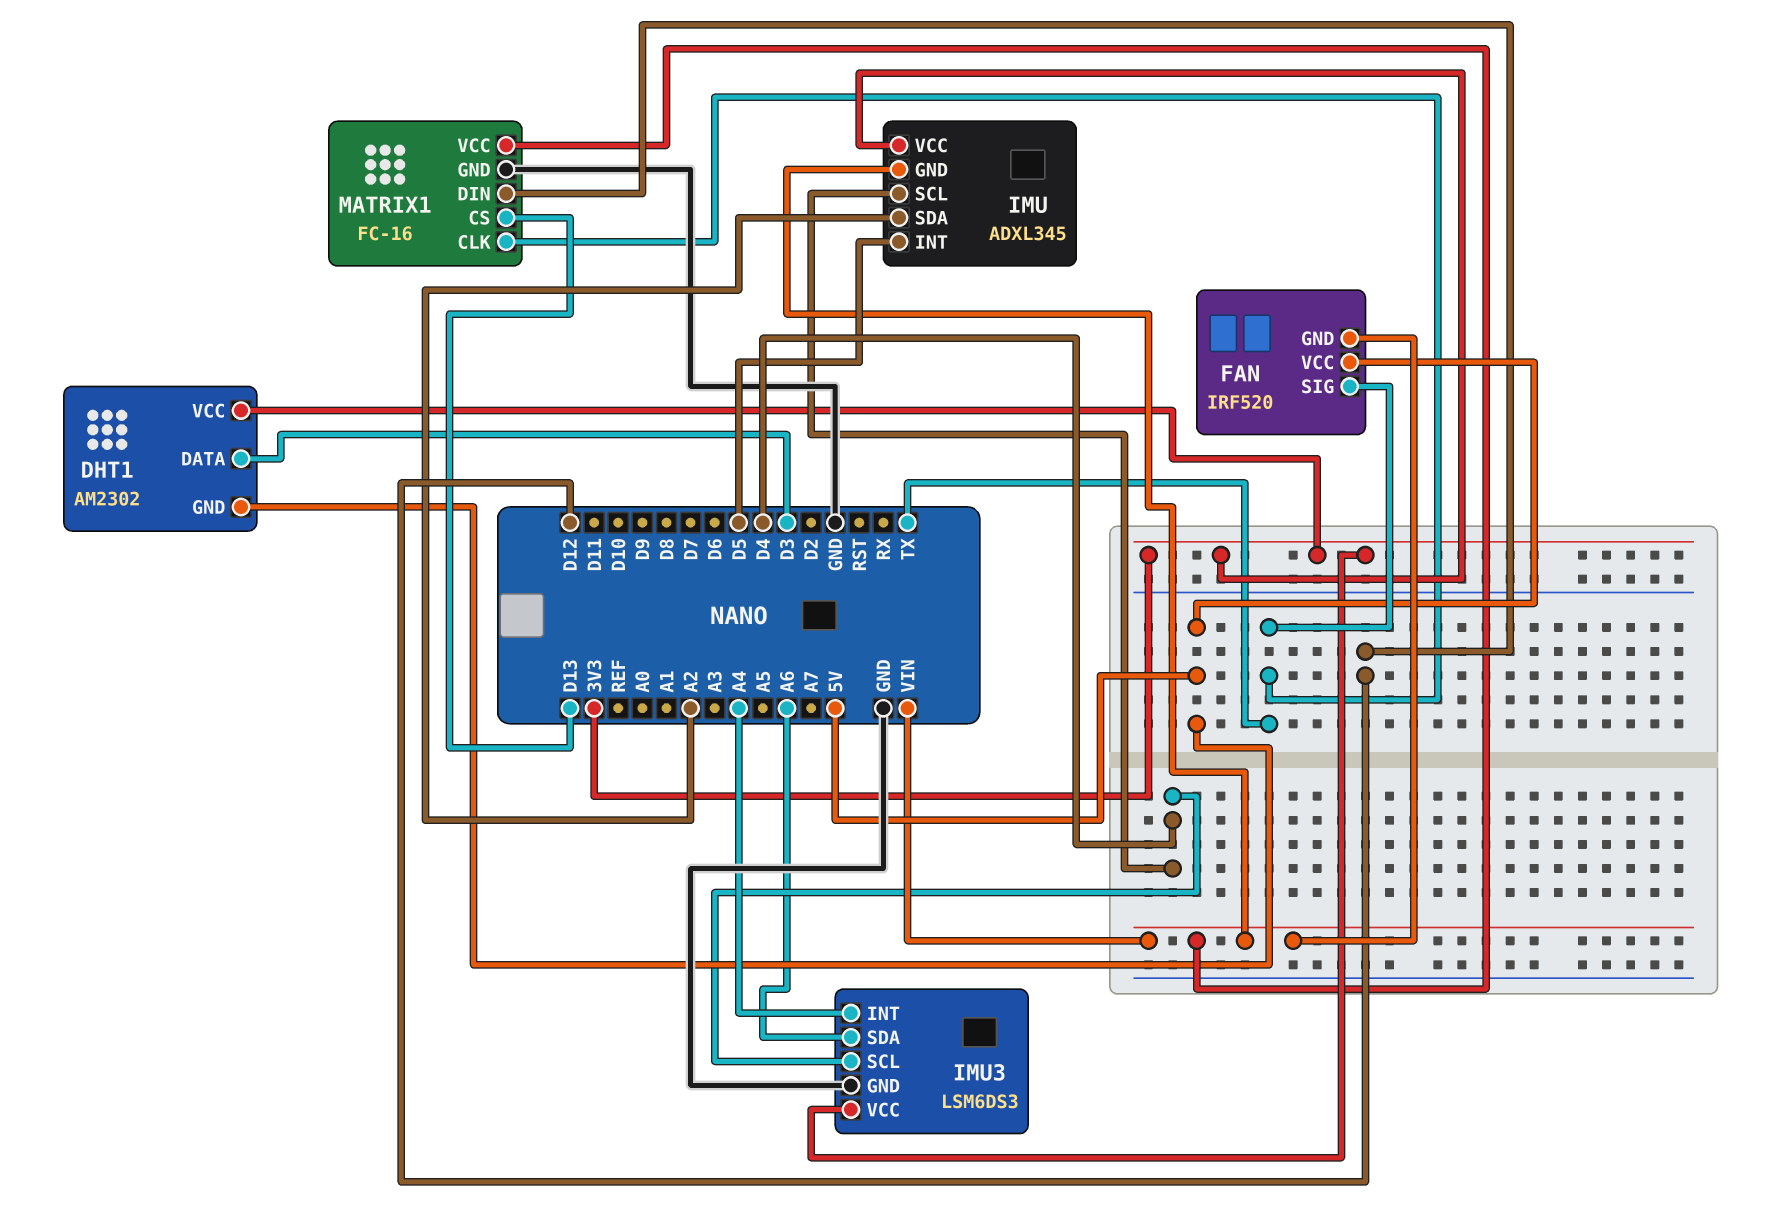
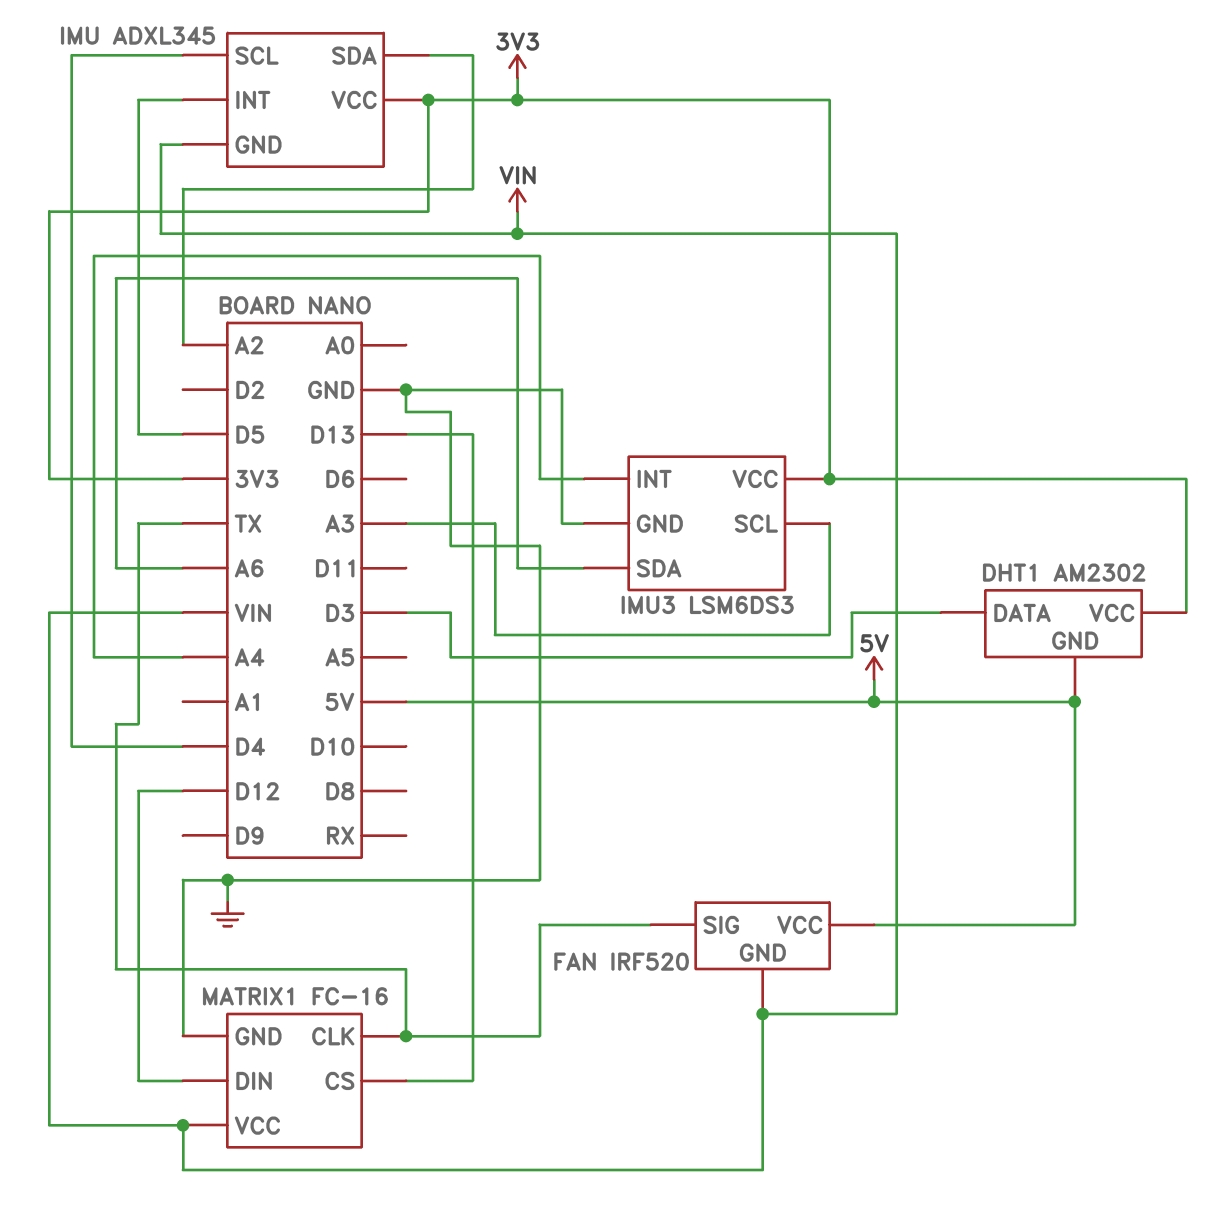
IMU3 pin SCL: D4 -> A3

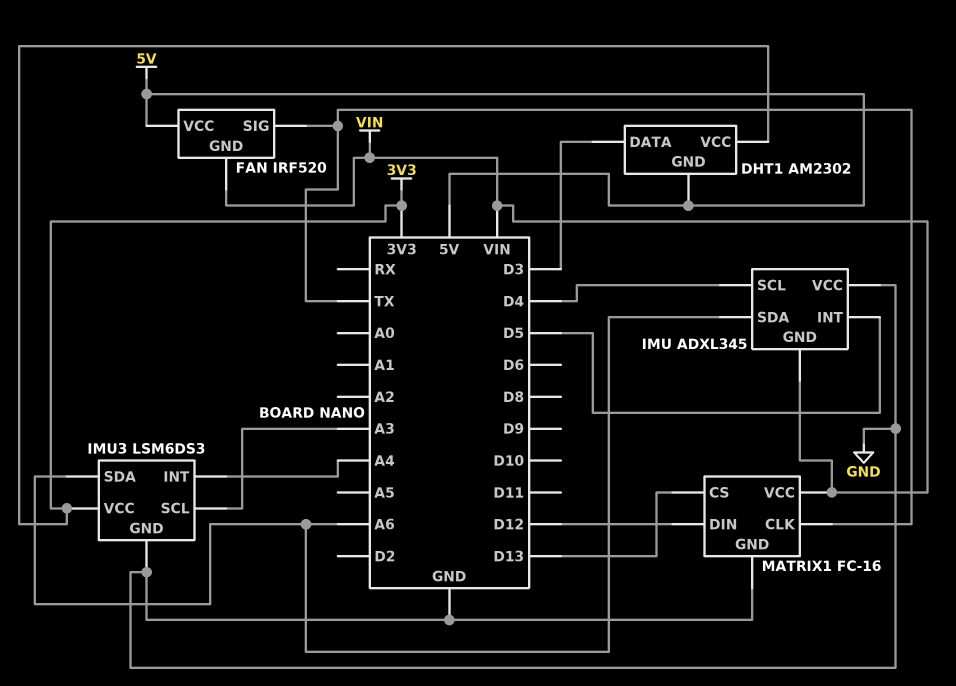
IMU pin SDA: A2 -> A6
IMU pin VCC: 3V3 -> GND

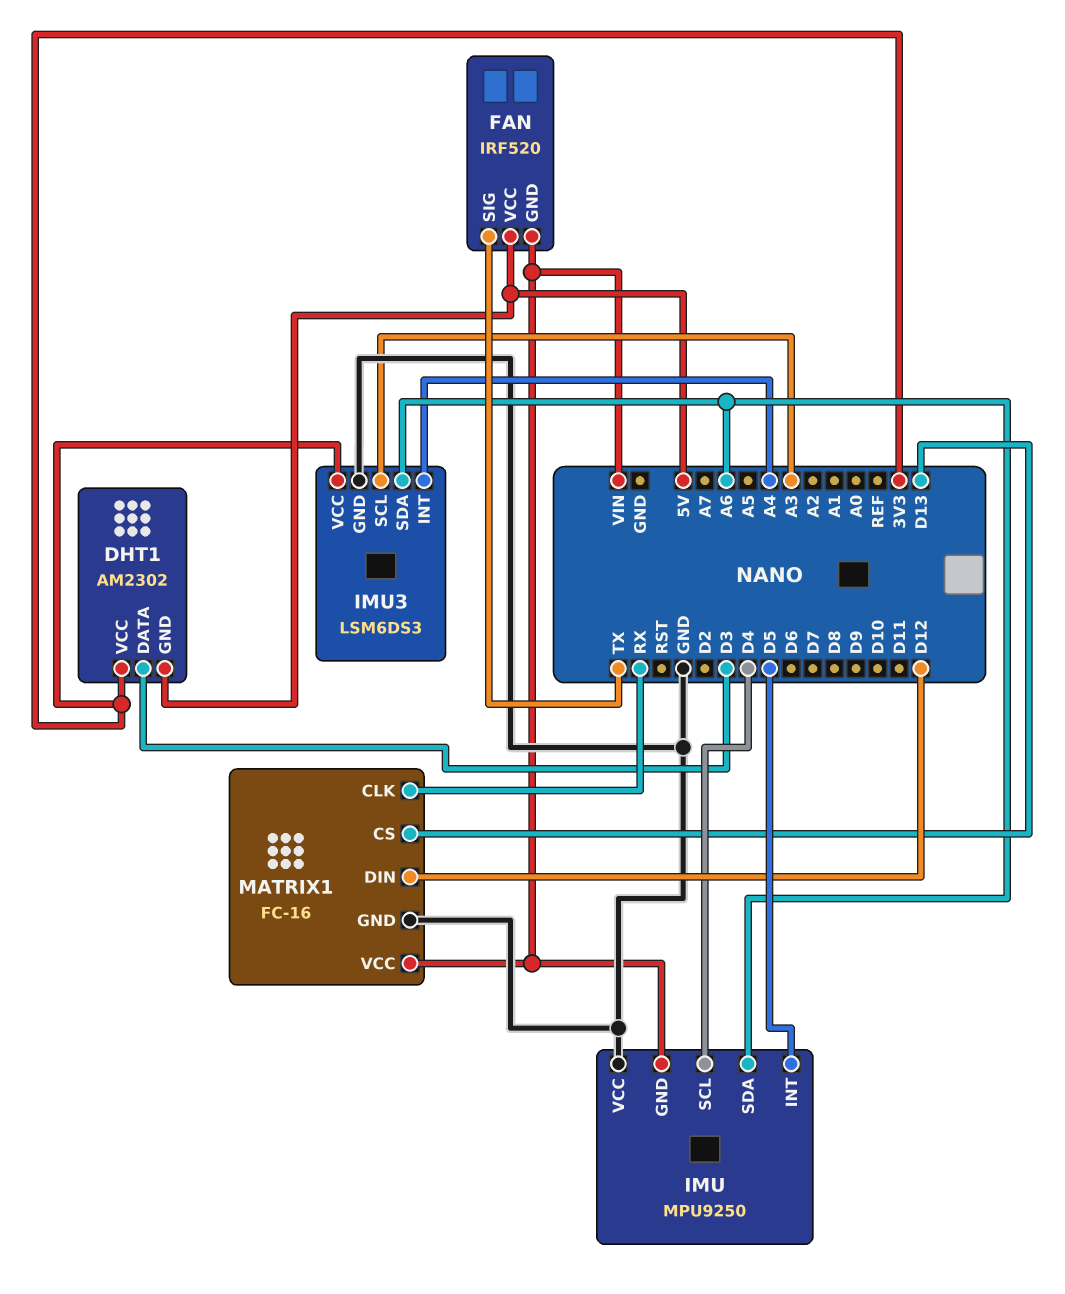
IMU: ADXL345 -> MPU9250
MATRIX1 pin CLK: TX -> RX

